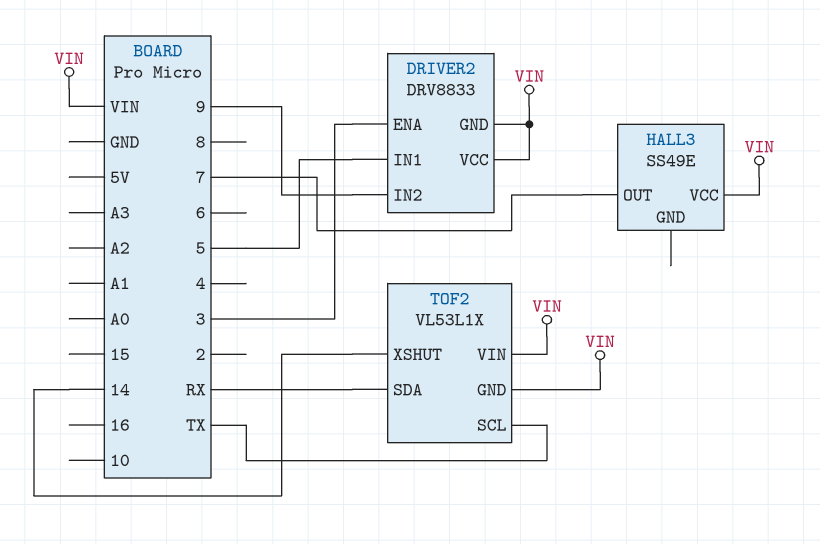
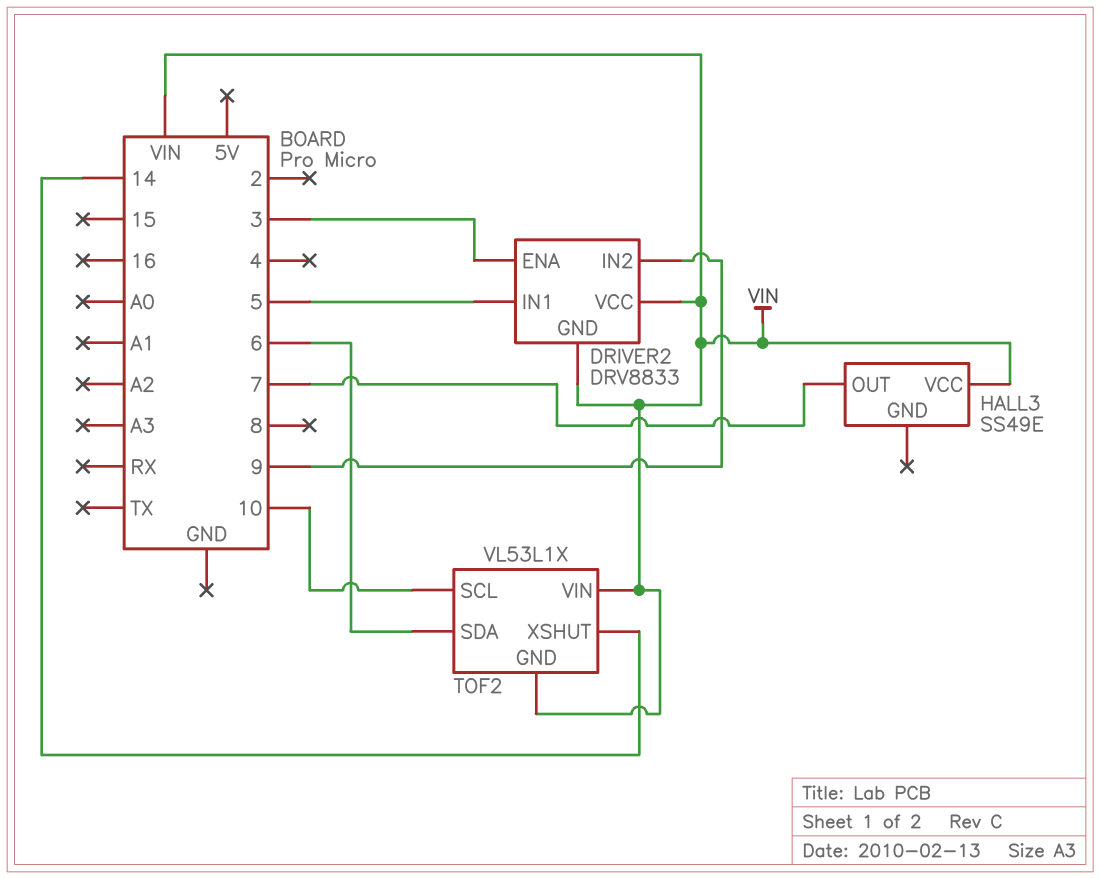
TOF2 pin SCL: TX -> 10
TOF2 pin SDA: RX -> 6

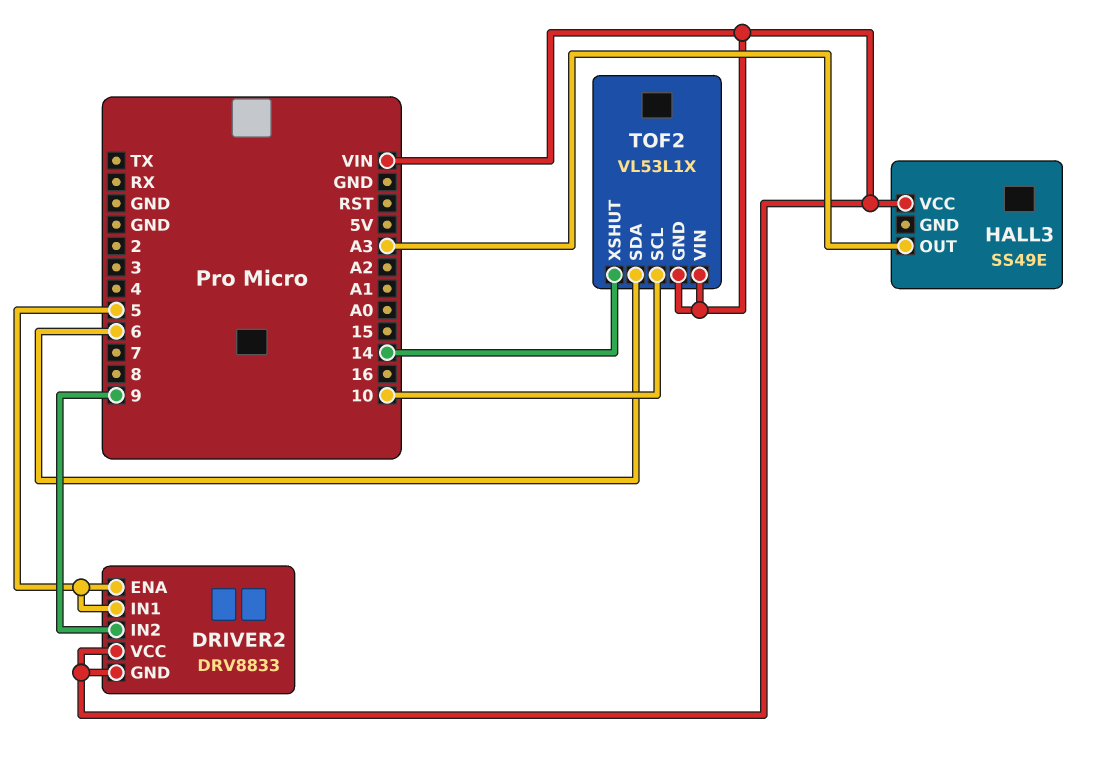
DRIVER2 pin ENA: 3 -> 5
HALL3 pin OUT: 7 -> A3

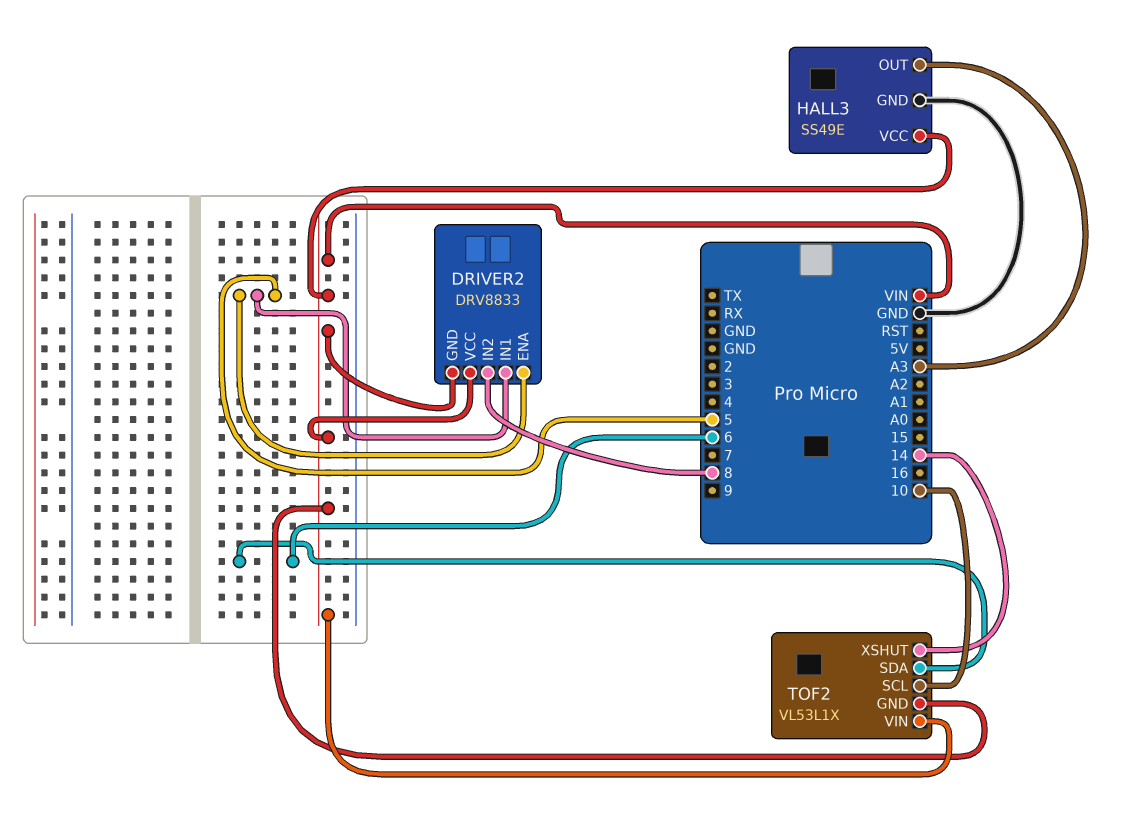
DRIVER2 pin IN2: 9 -> 8
HALL3 pin GND: none -> GND

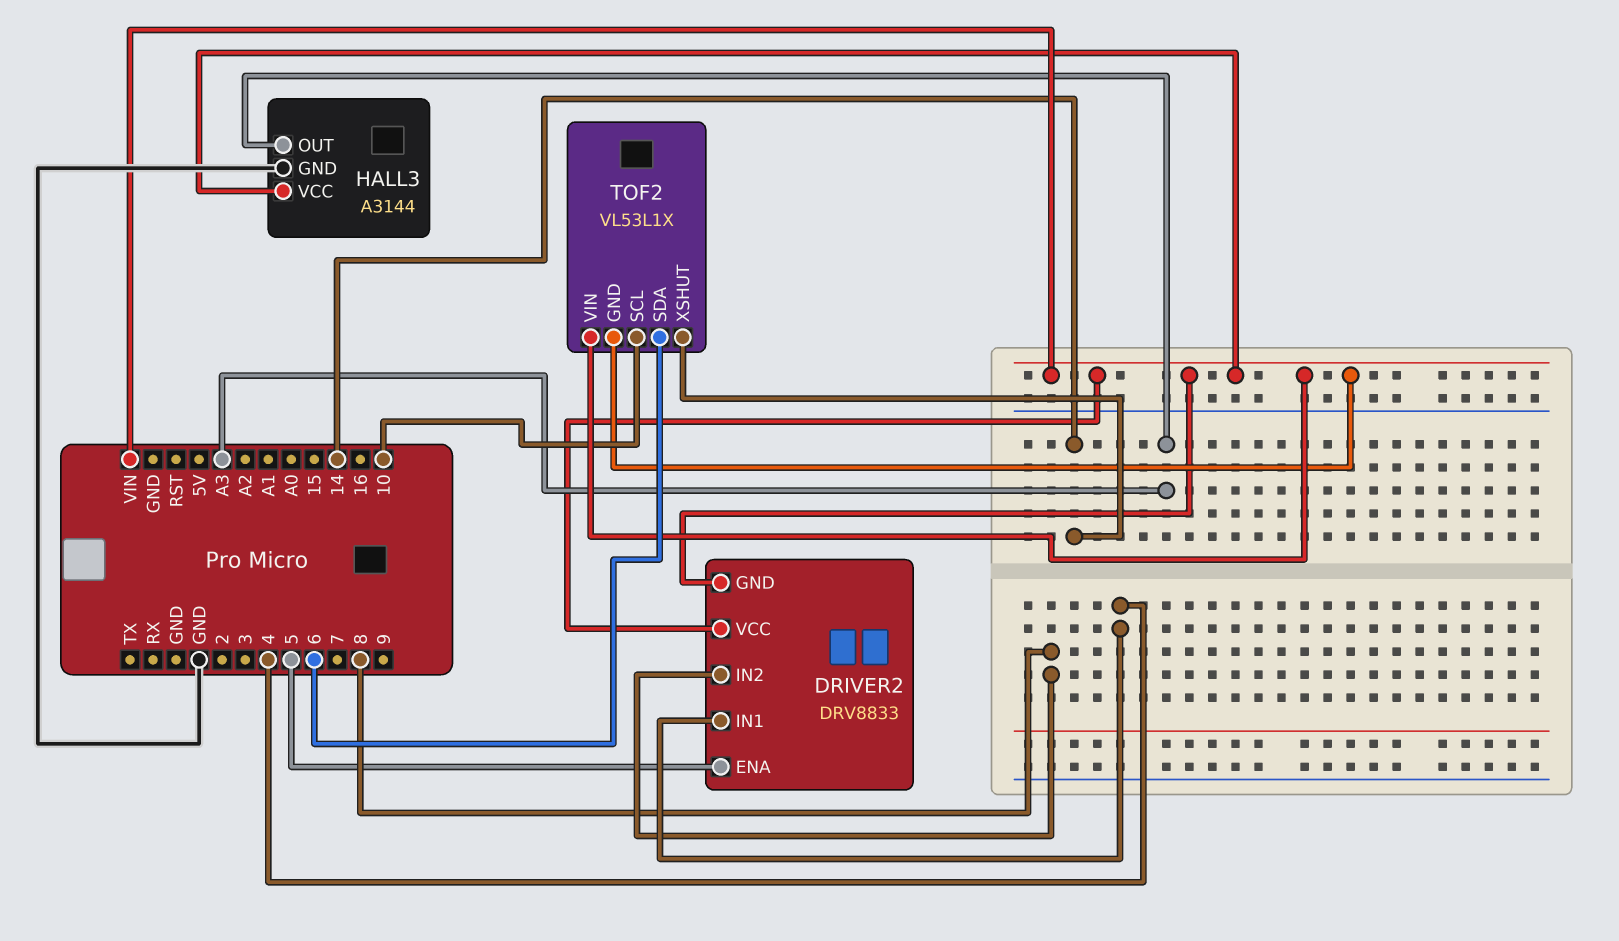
DRIVER2 pin IN1: 5 -> 4
HALL3: SS49E -> A3144

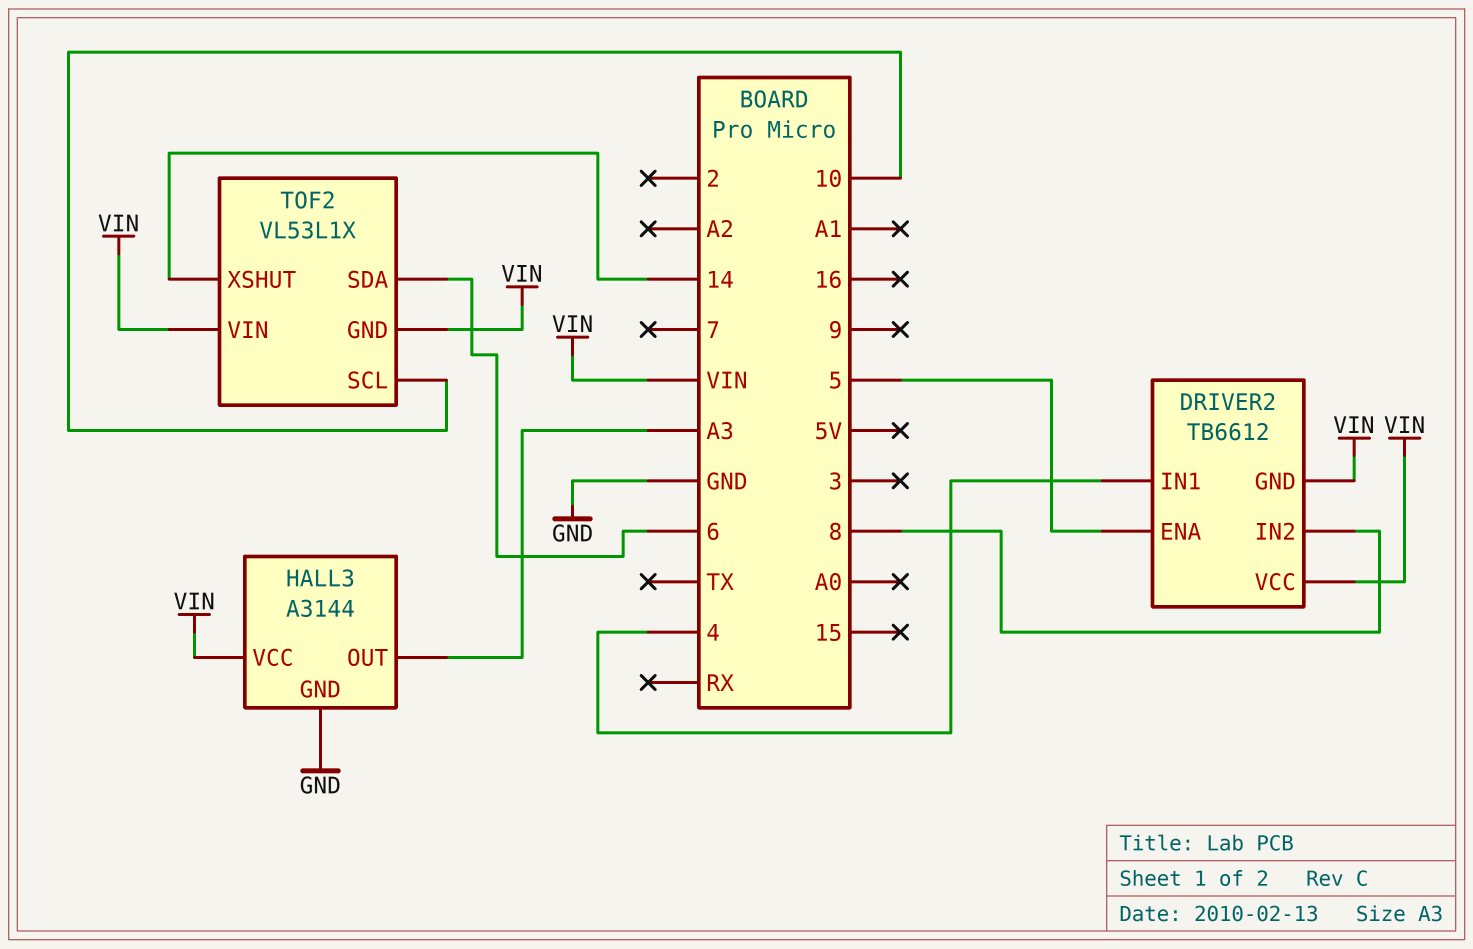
DRIVER2: DRV8833 -> TB6612

